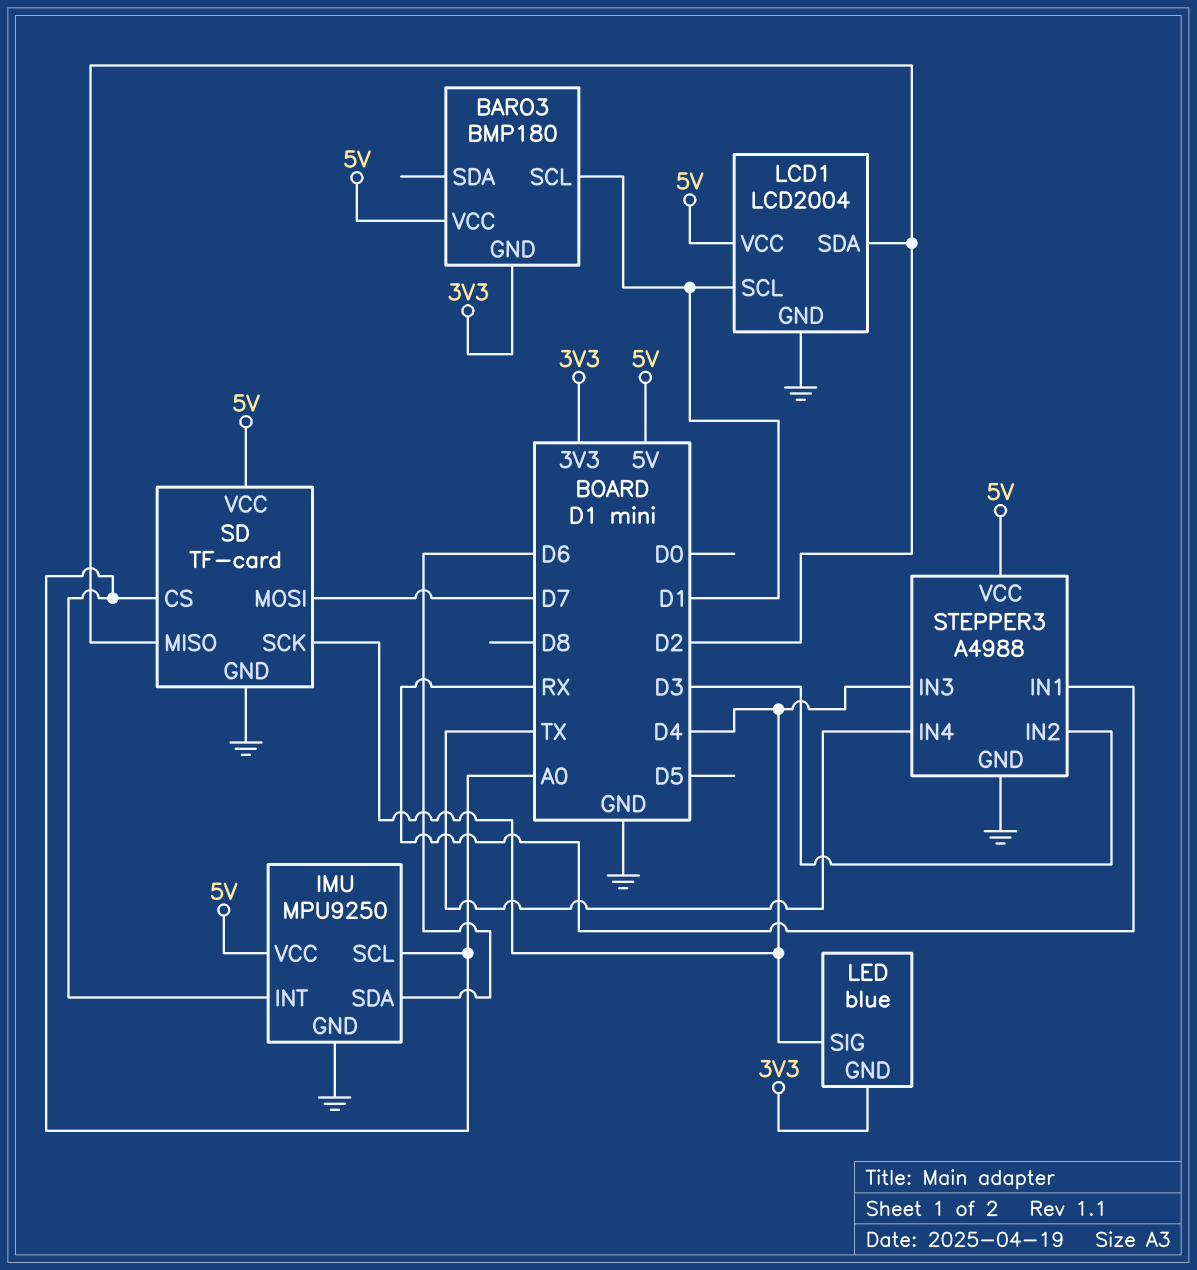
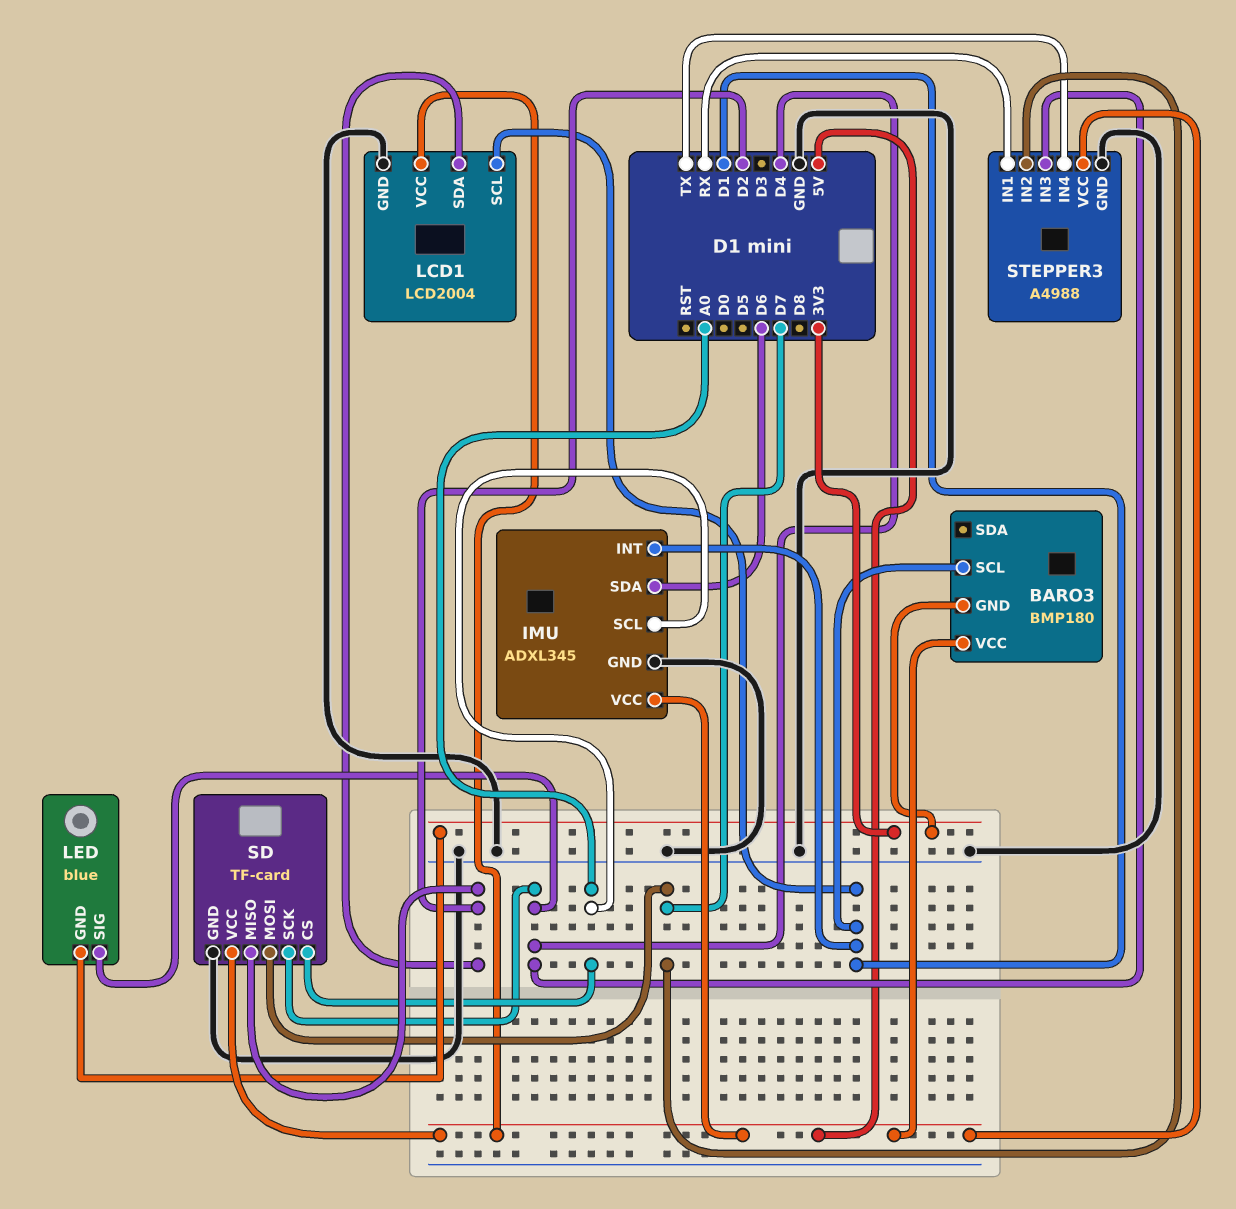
IMU: MPU9250 -> ADXL345
IMU pin INT: A0 -> D1
STEPPER3 pin IN2: D3 -> D7

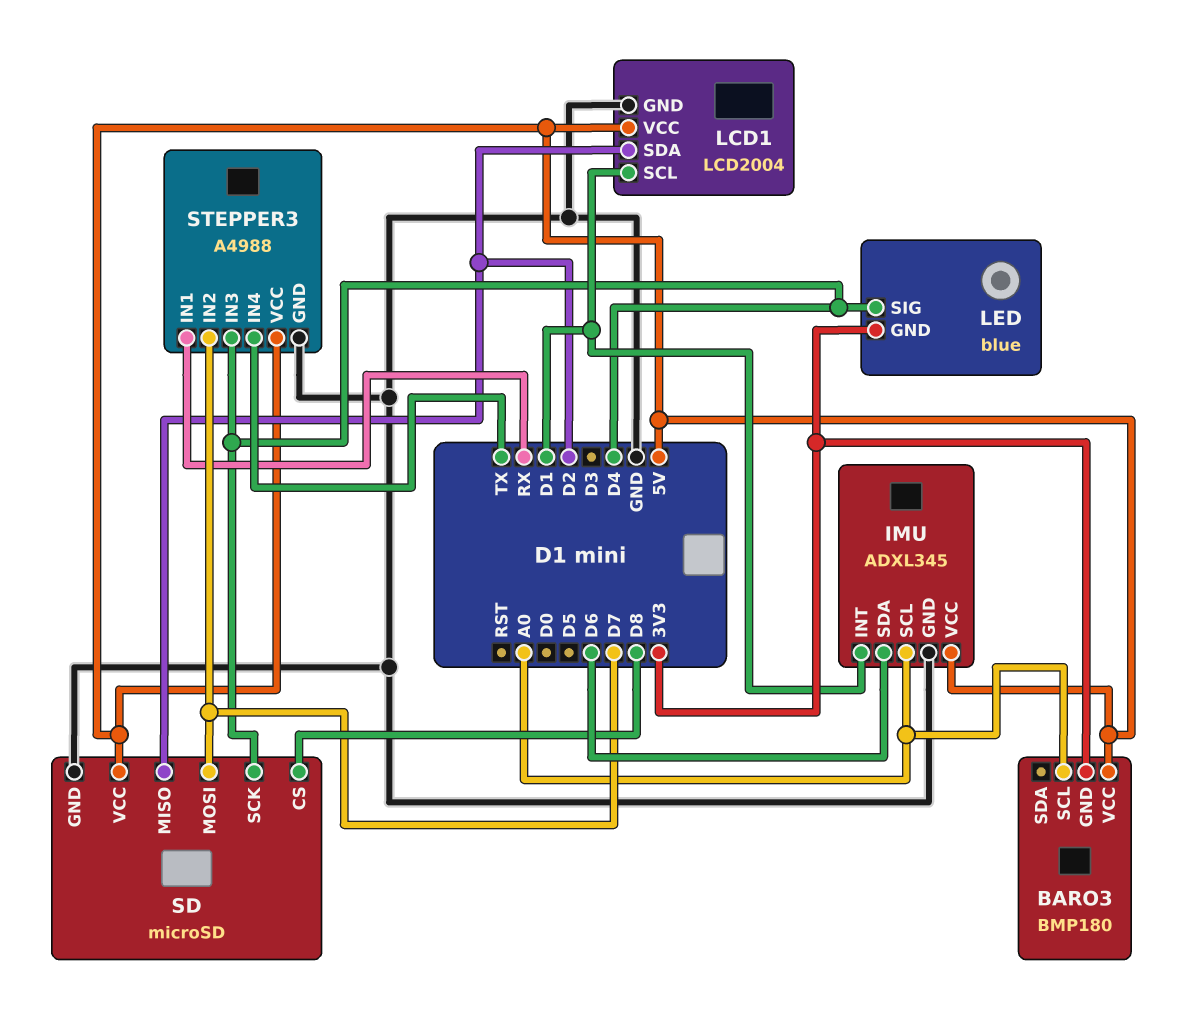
BARO3 pin SCL: D1 -> A0
SD: TF-card -> microSD
SD pin CS: A0 -> D8

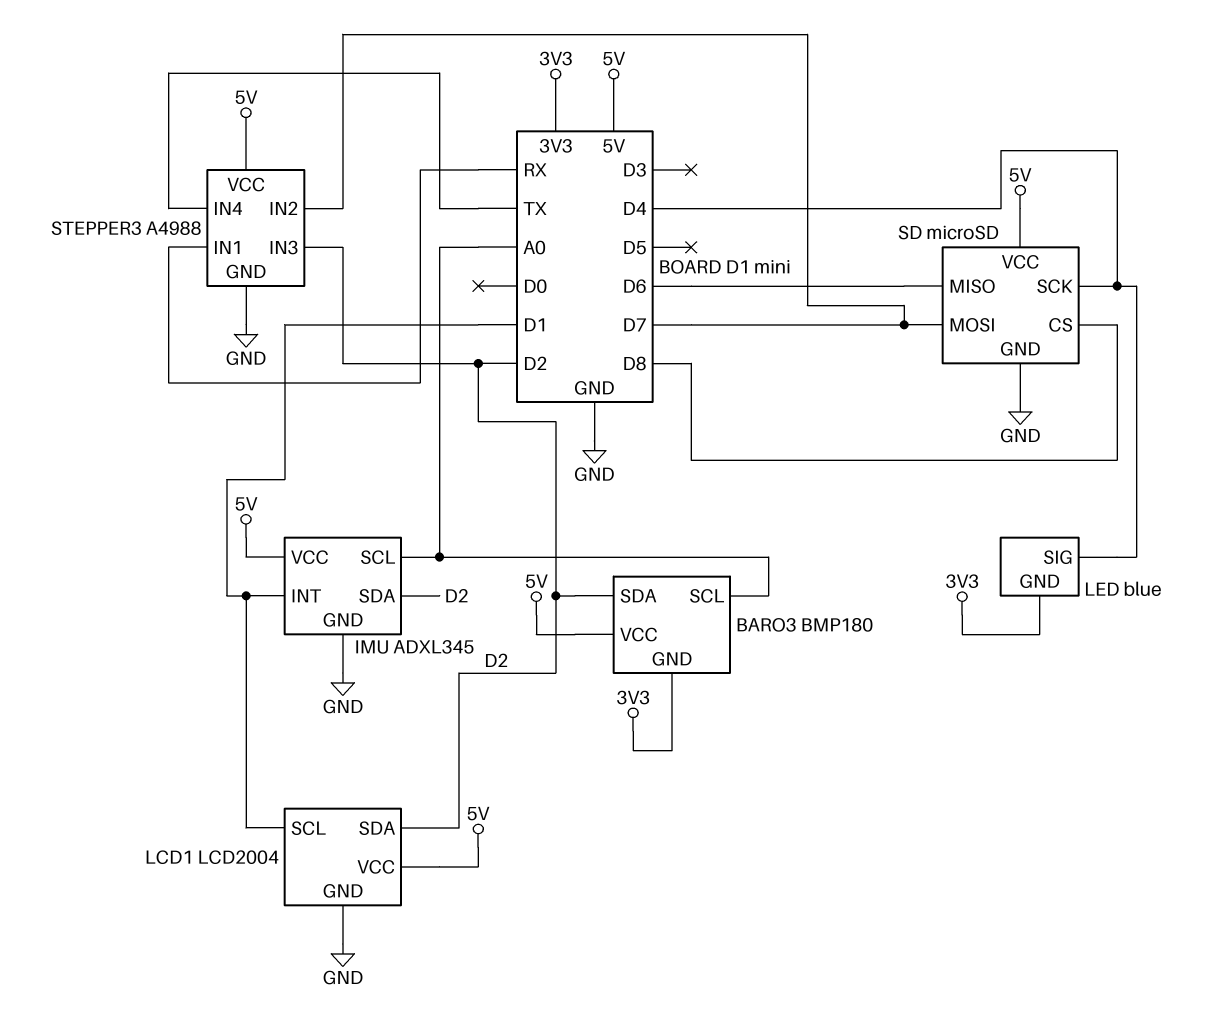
BARO3 pin SDA: none -> D2
IMU pin SDA: D6 -> D2
SD pin MISO: D2 -> D6
STEPPER3 pin IN3: D4 -> D2

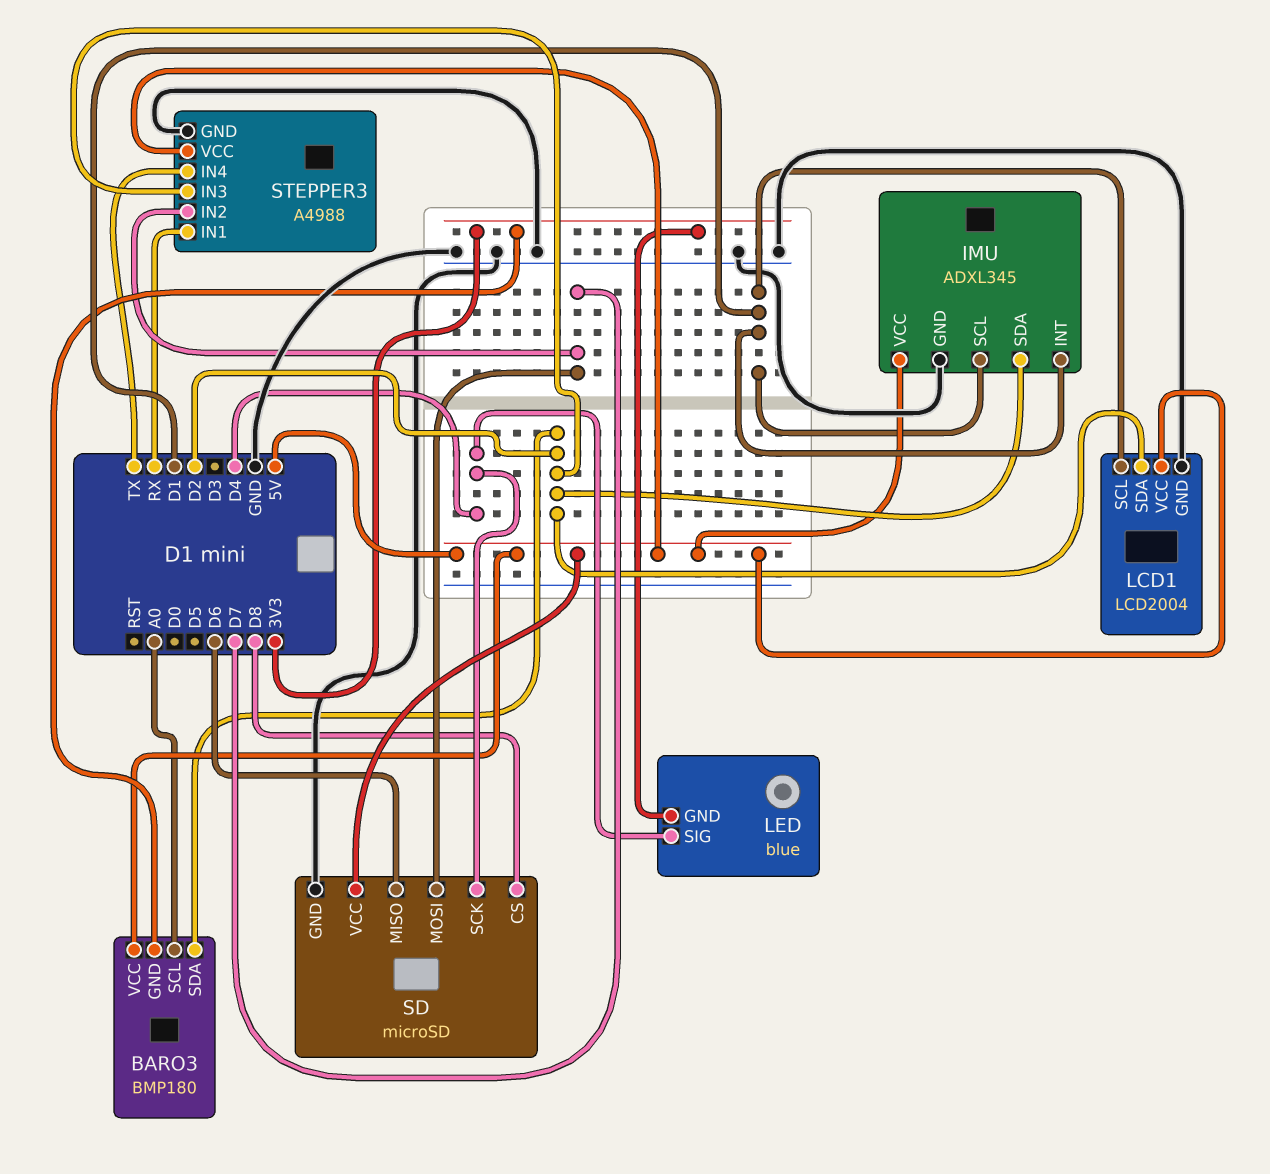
IMU pin SCL: A0 -> D1

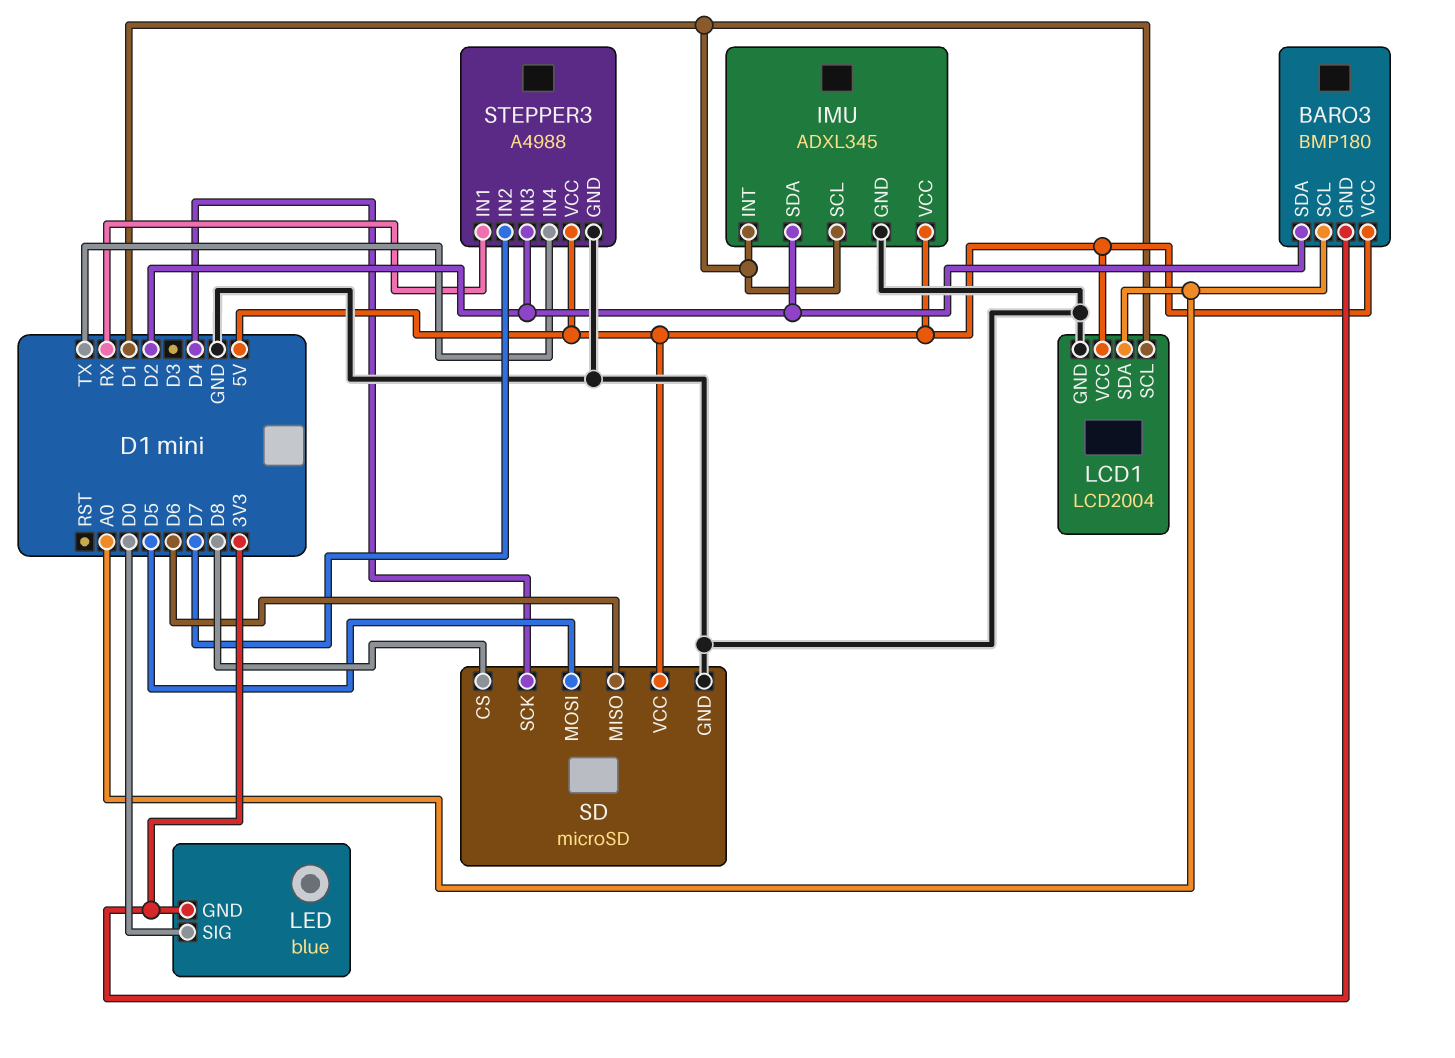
LCD1 pin SDA: D2 -> A0
LED pin SIG: D4 -> D0
SD pin MOSI: D7 -> D5

